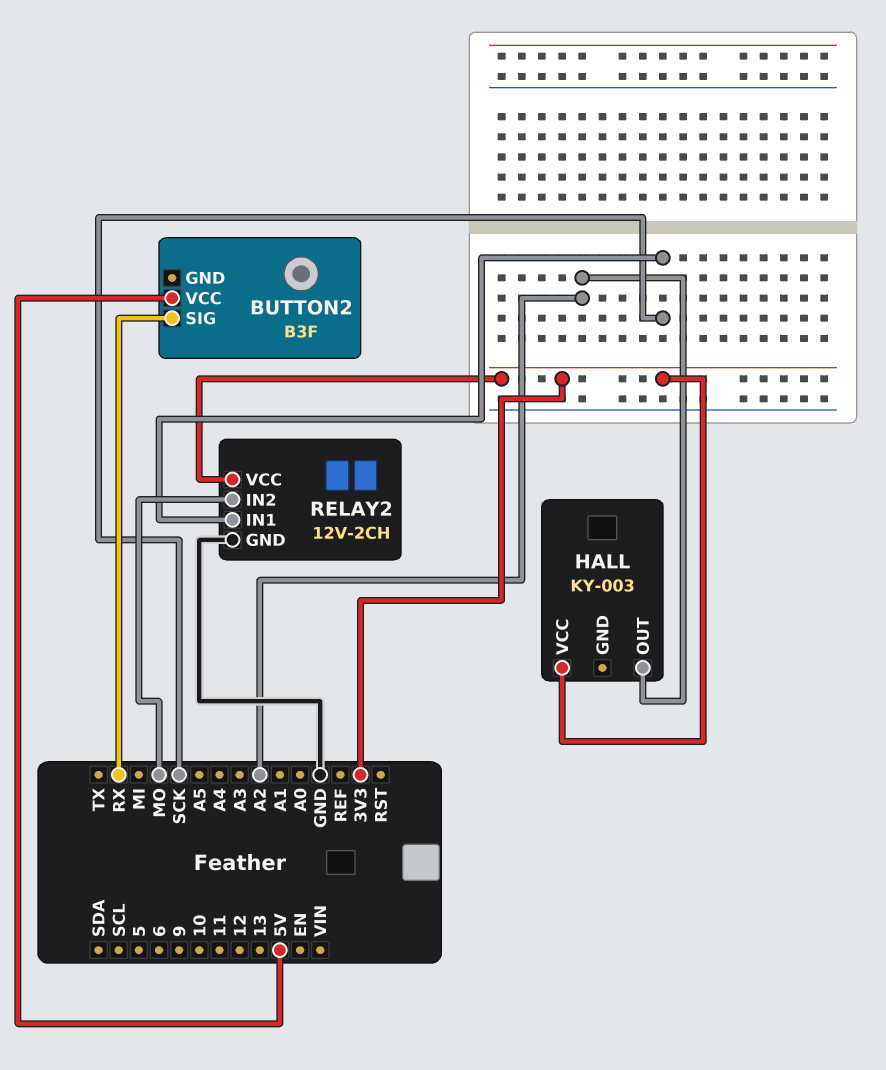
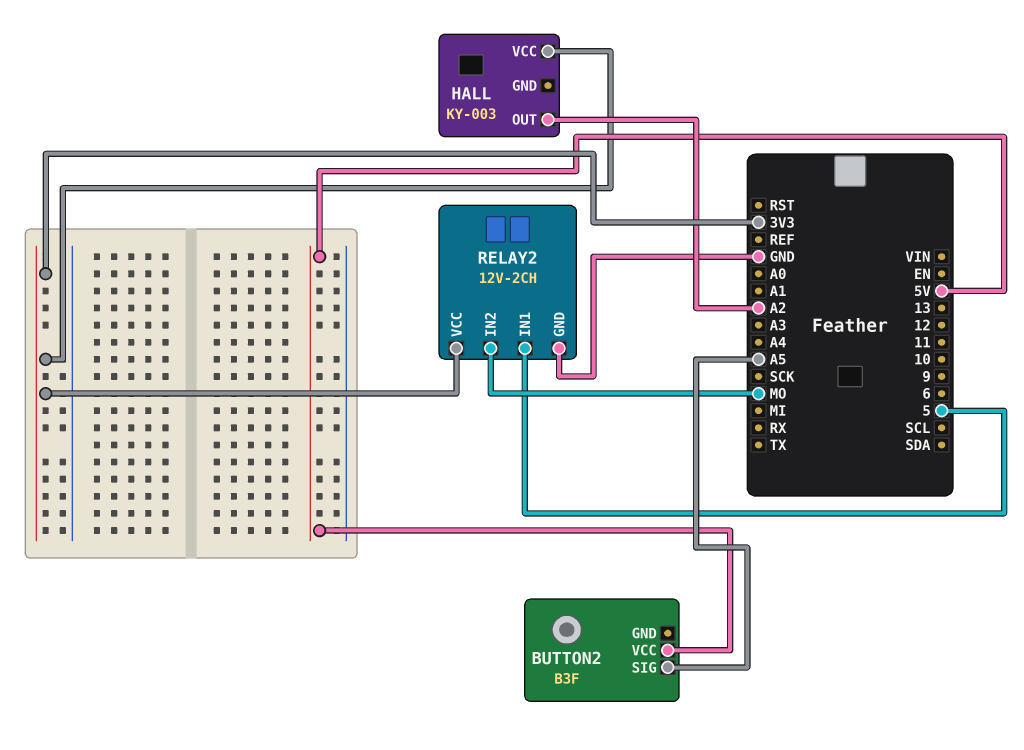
BUTTON2 pin SIG: RX -> A5
RELAY2 pin IN1: SCK -> 5

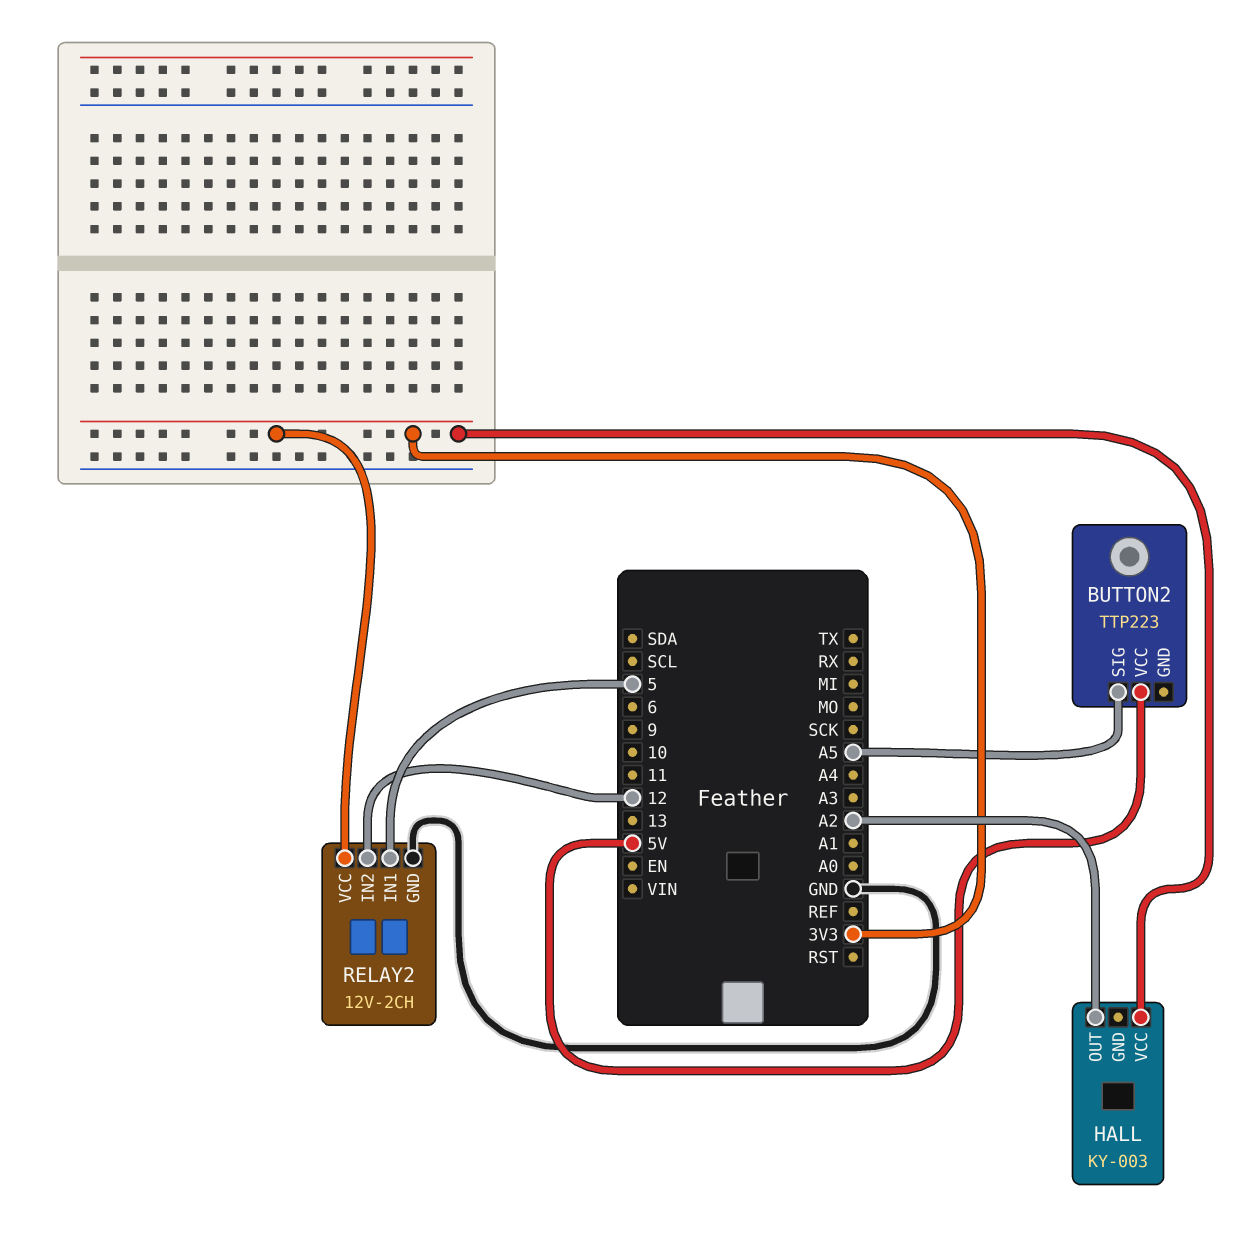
BUTTON2: B3F -> TTP223
RELAY2 pin IN2: MO -> 12

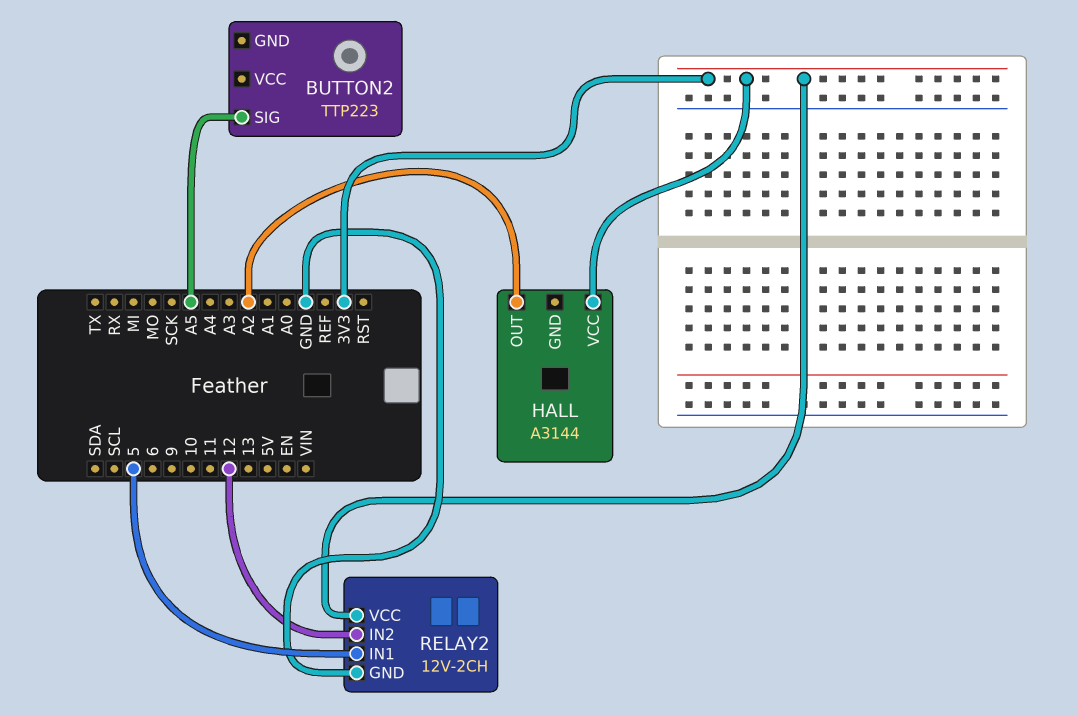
BUTTON2 pin VCC: 5V -> none
HALL: KY-003 -> A3144

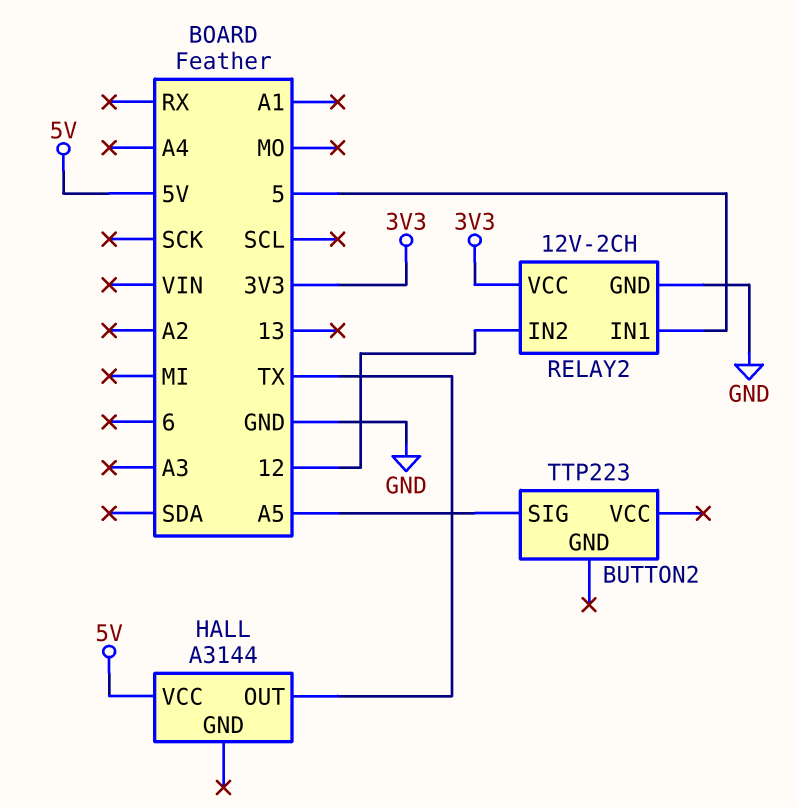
HALL pin OUT: A2 -> TX
HALL pin VCC: 3V3 -> 5V

